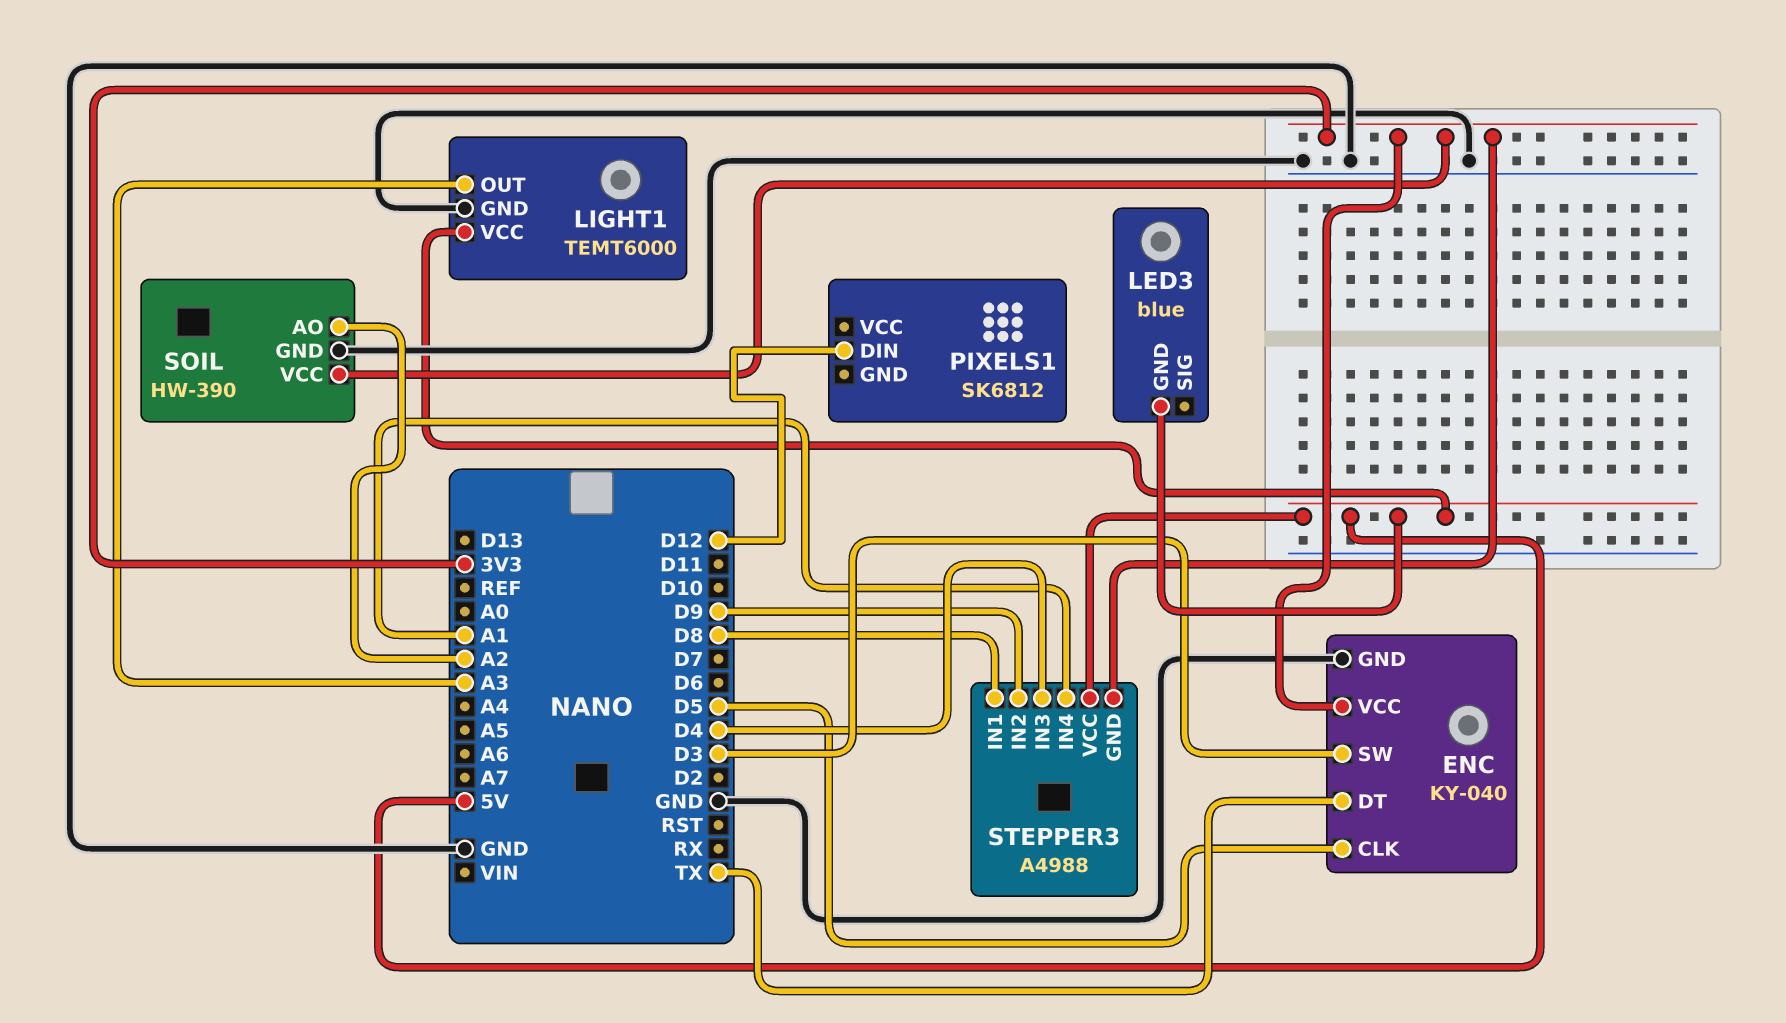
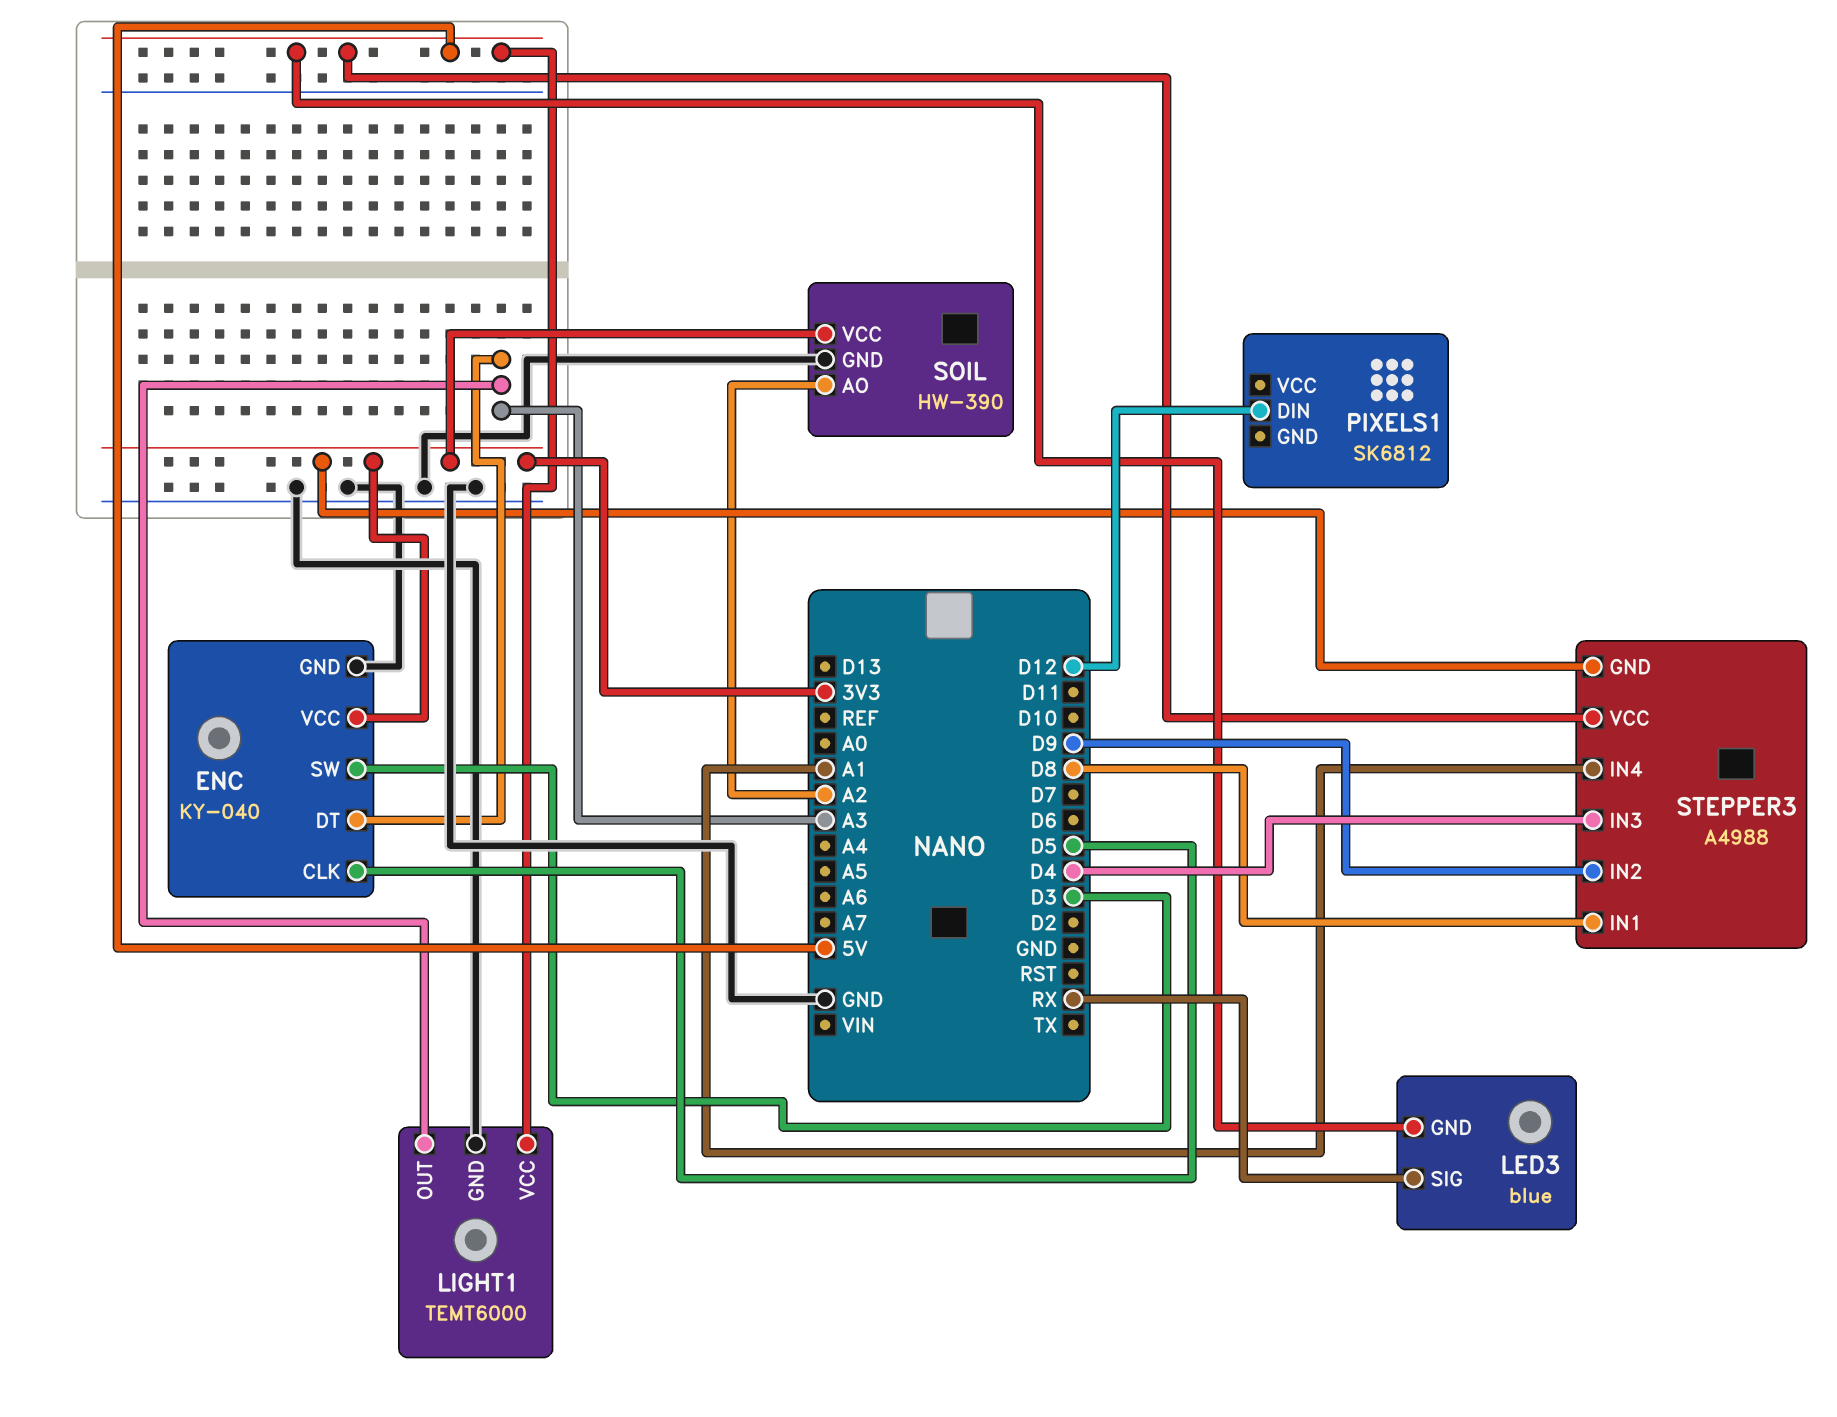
ENC pin DT: TX -> A3
LED3 pin SIG: none -> RX

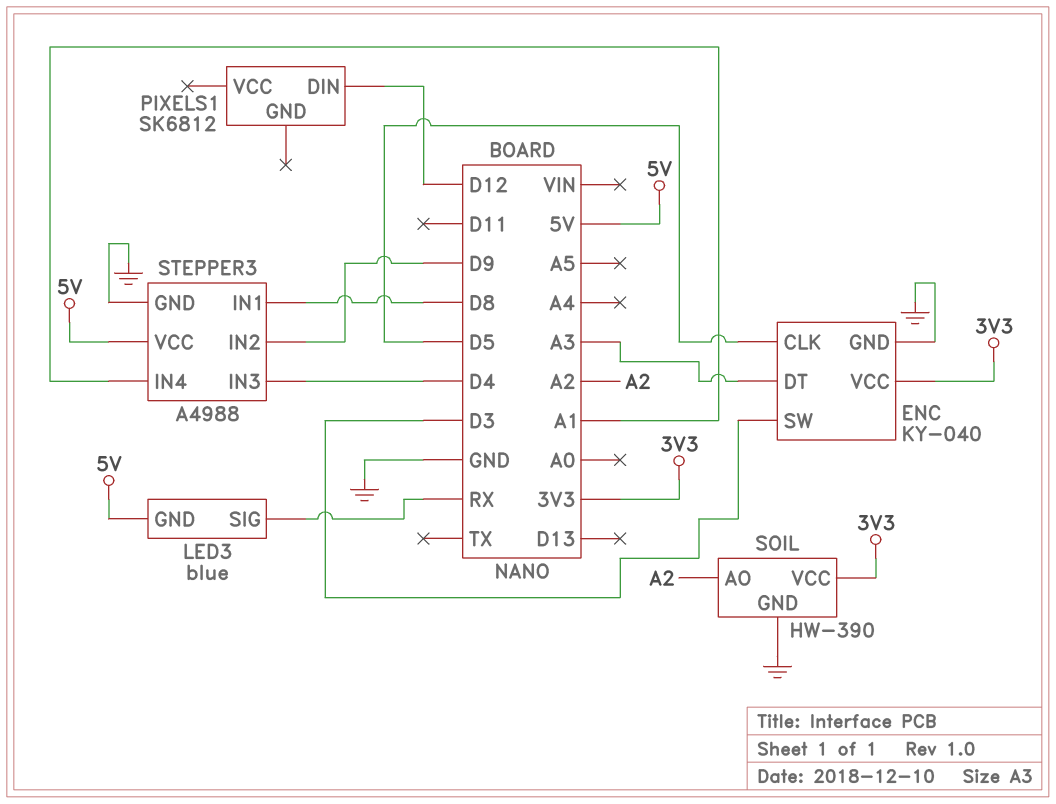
LIGHT1: TEMT6000 -> none
LIGHT1 pin GND: GND -> none
LIGHT1 pin OUT: A3 -> none
LIGHT1 pin VCC: 5V -> none
STEPPER3 pin GND: 3V3 -> GND

